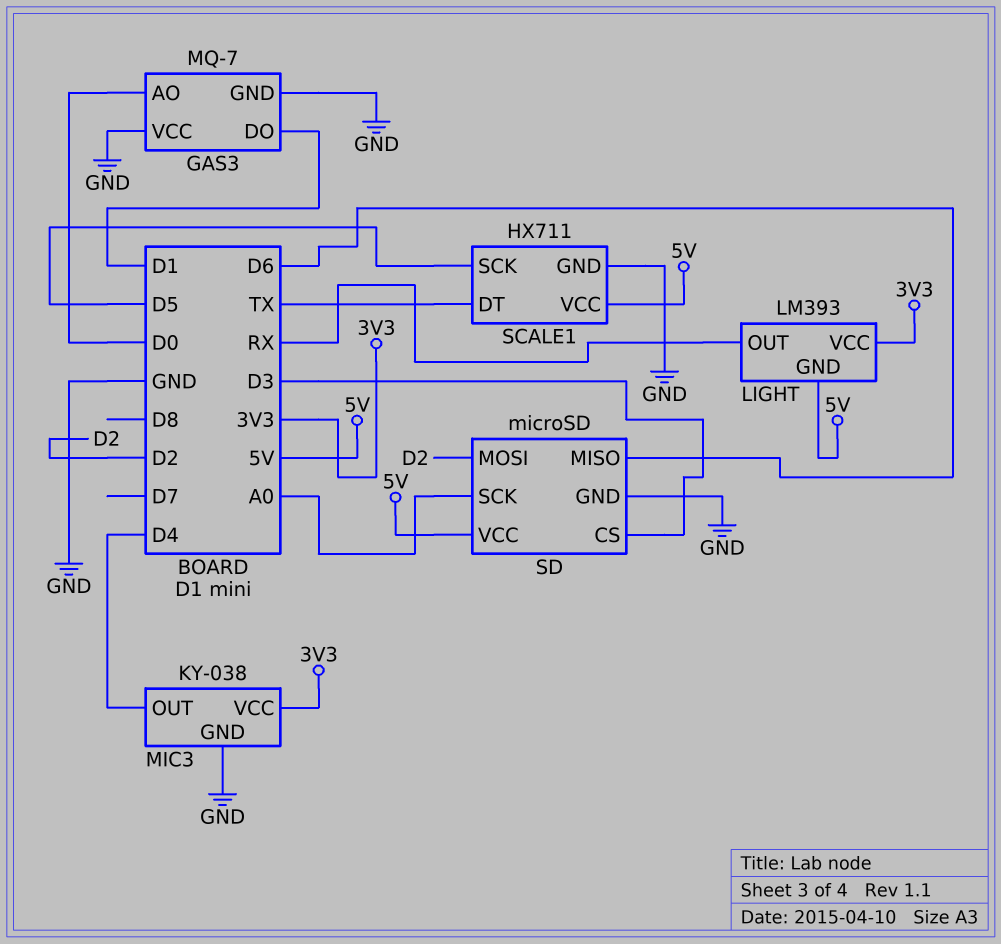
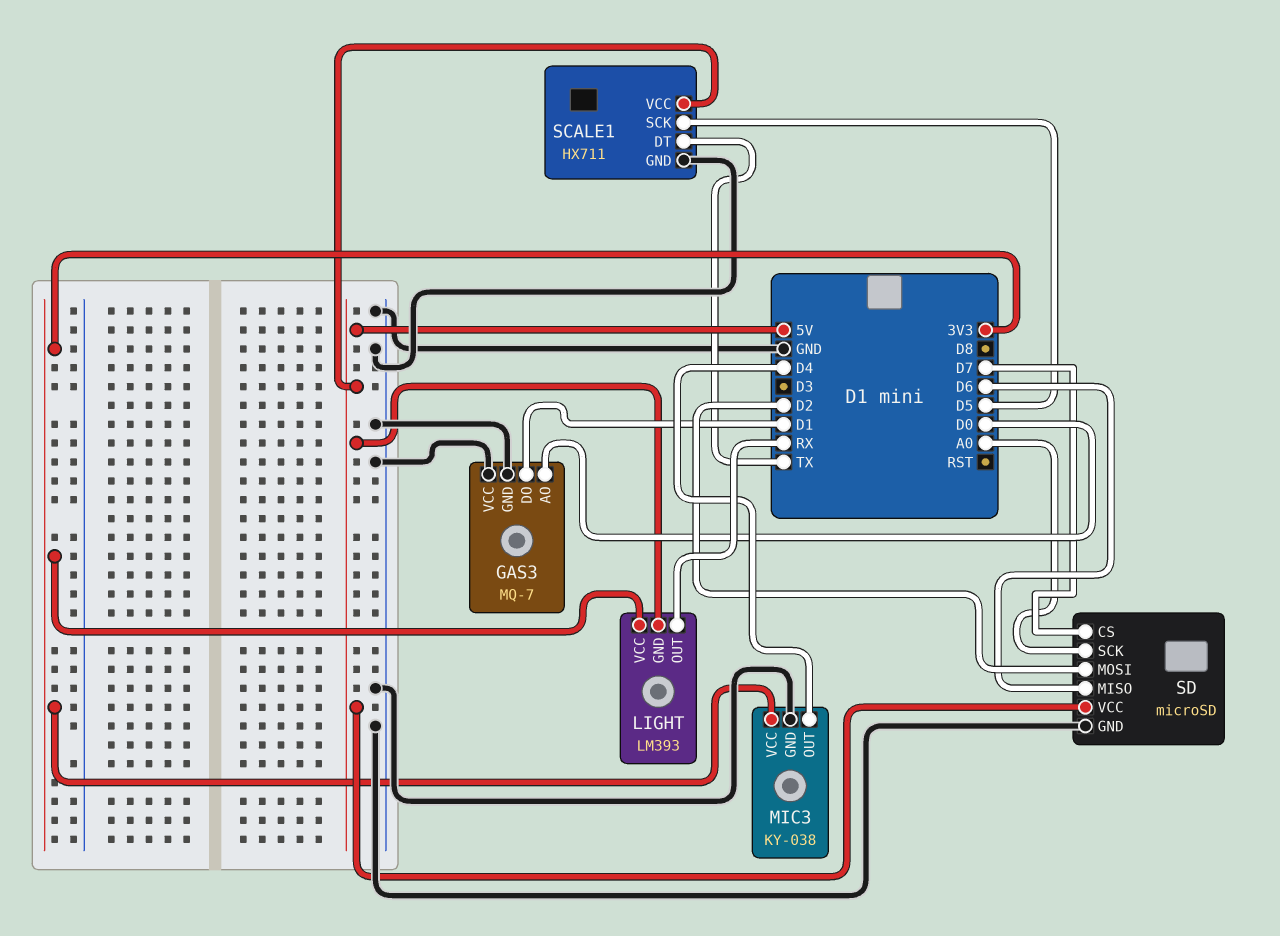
SD pin CS: D3 -> D7

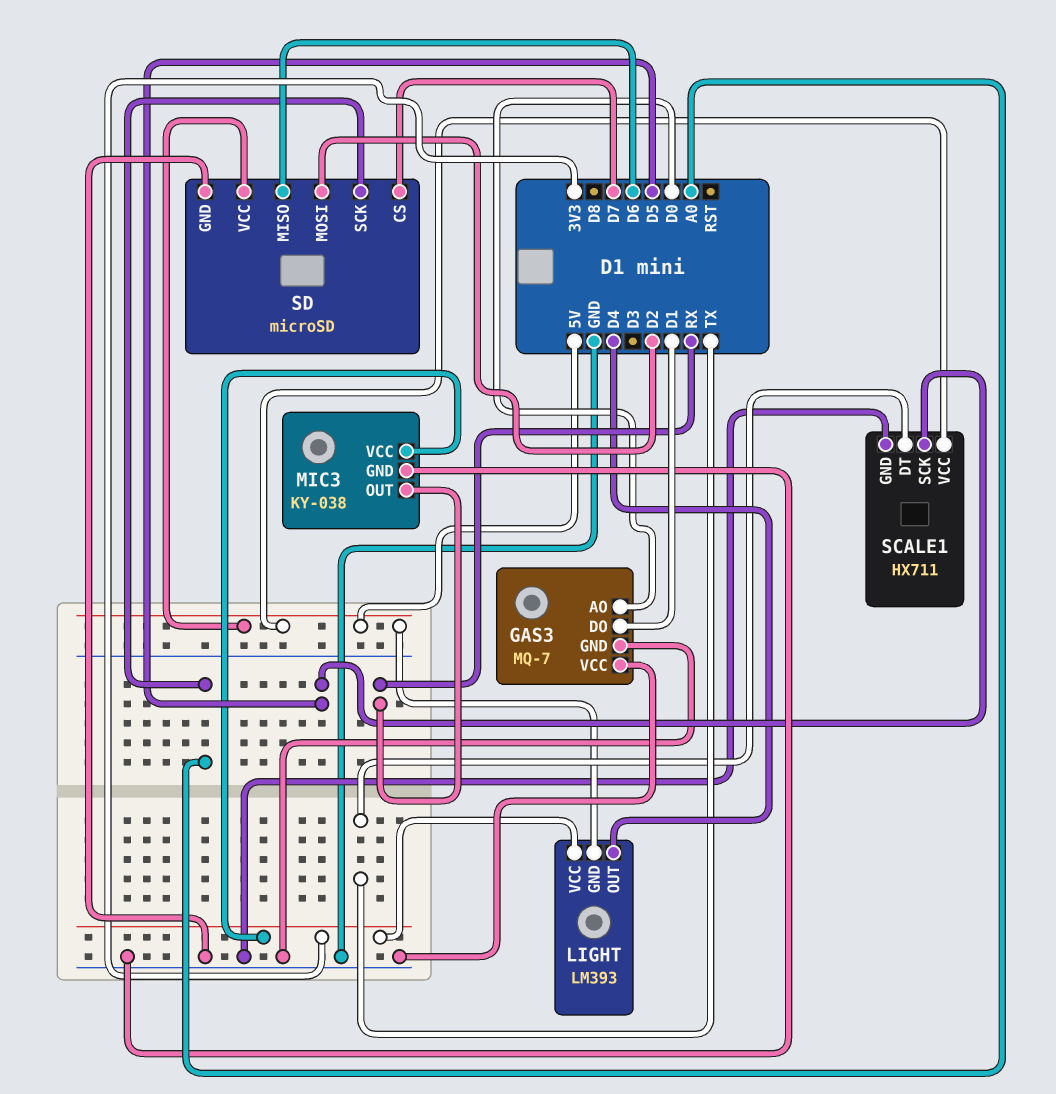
LIGHT pin OUT: RX -> D4
MIC3 pin OUT: D4 -> RX

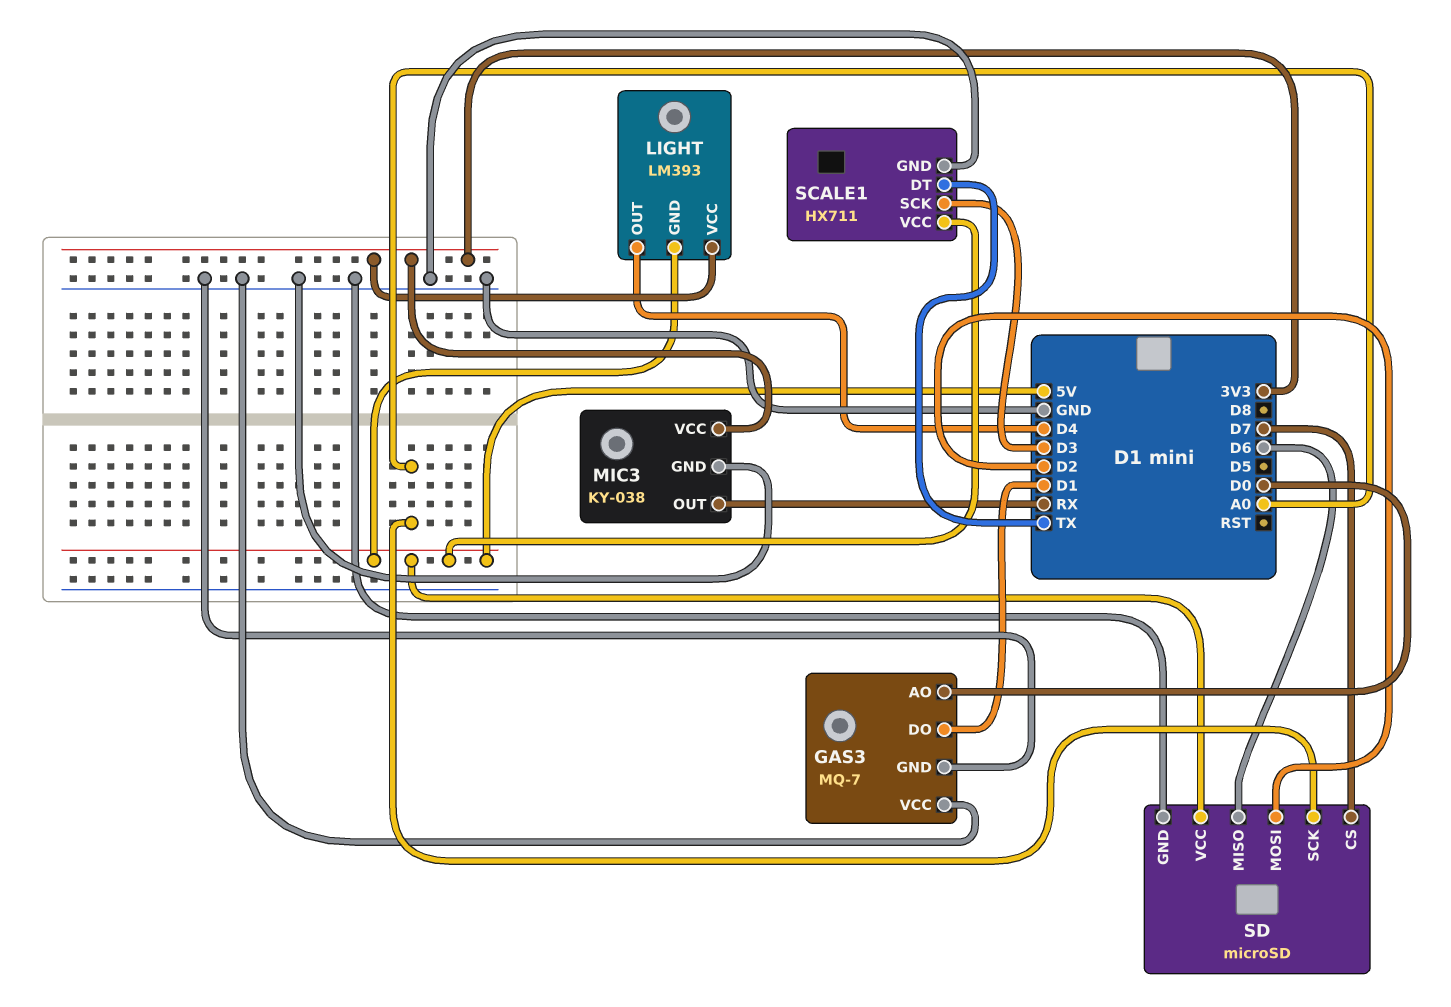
SCALE1 pin SCK: D5 -> D3

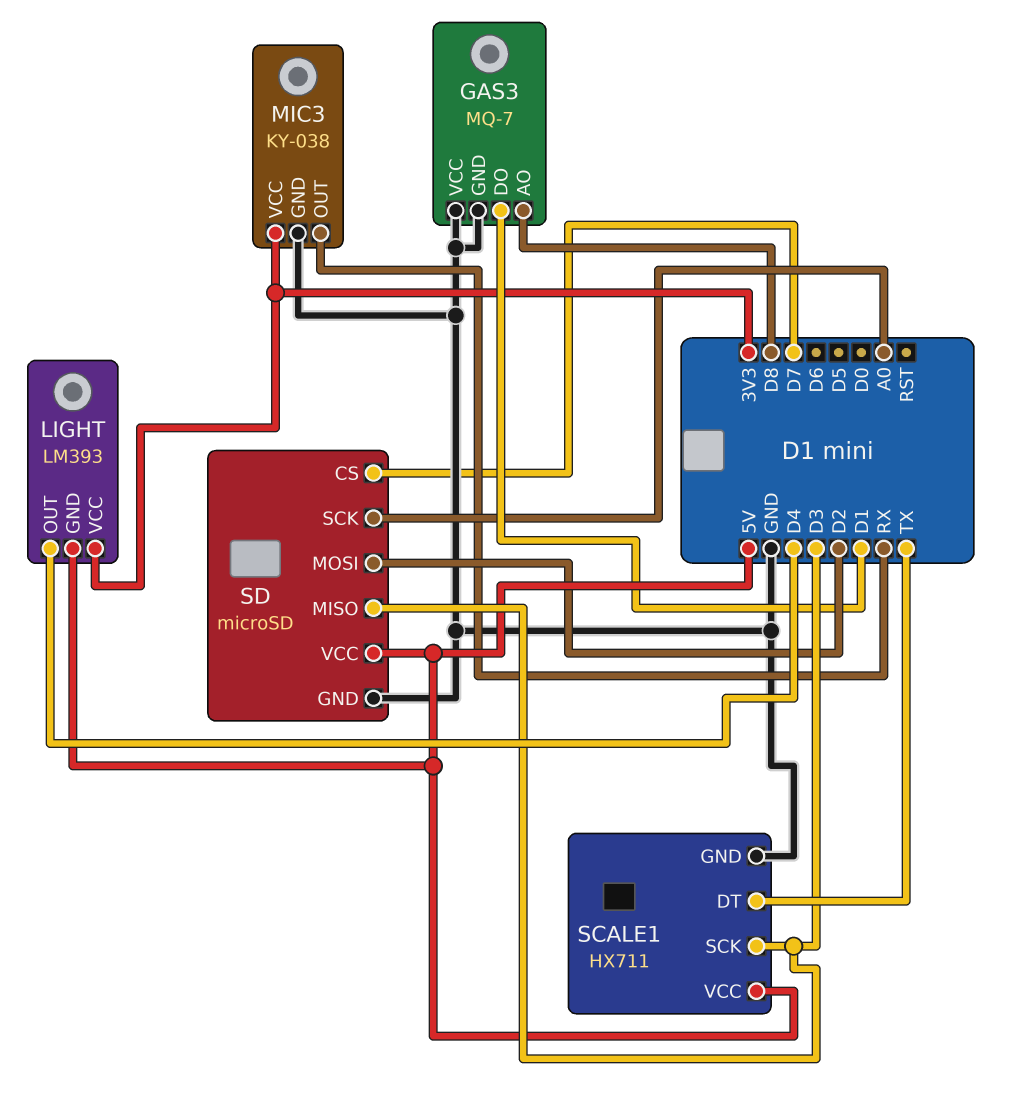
GAS3 pin AO: D0 -> D8
SD pin MISO: D6 -> D3

